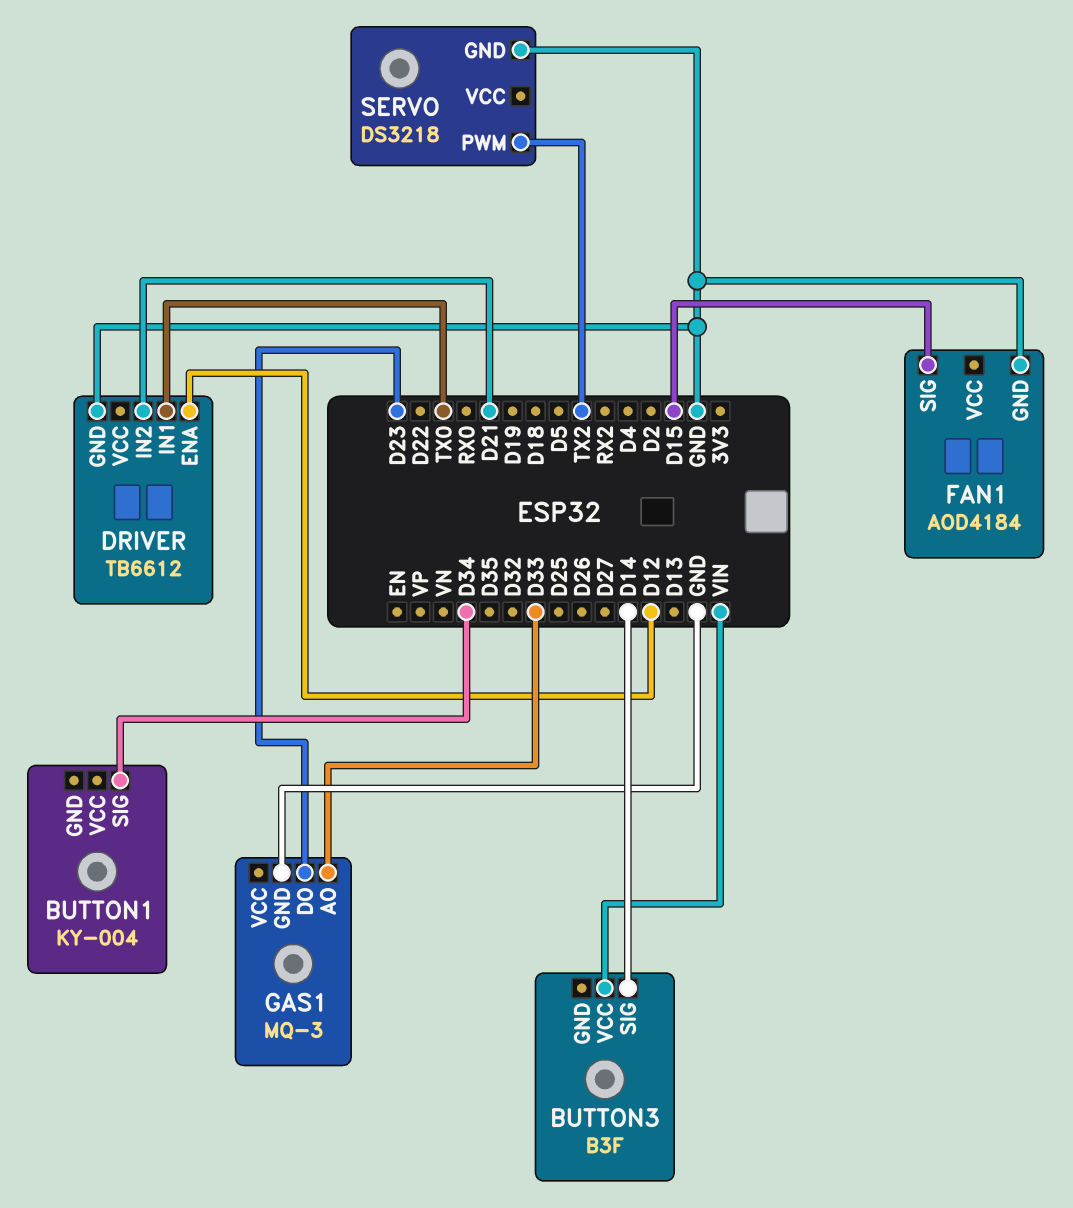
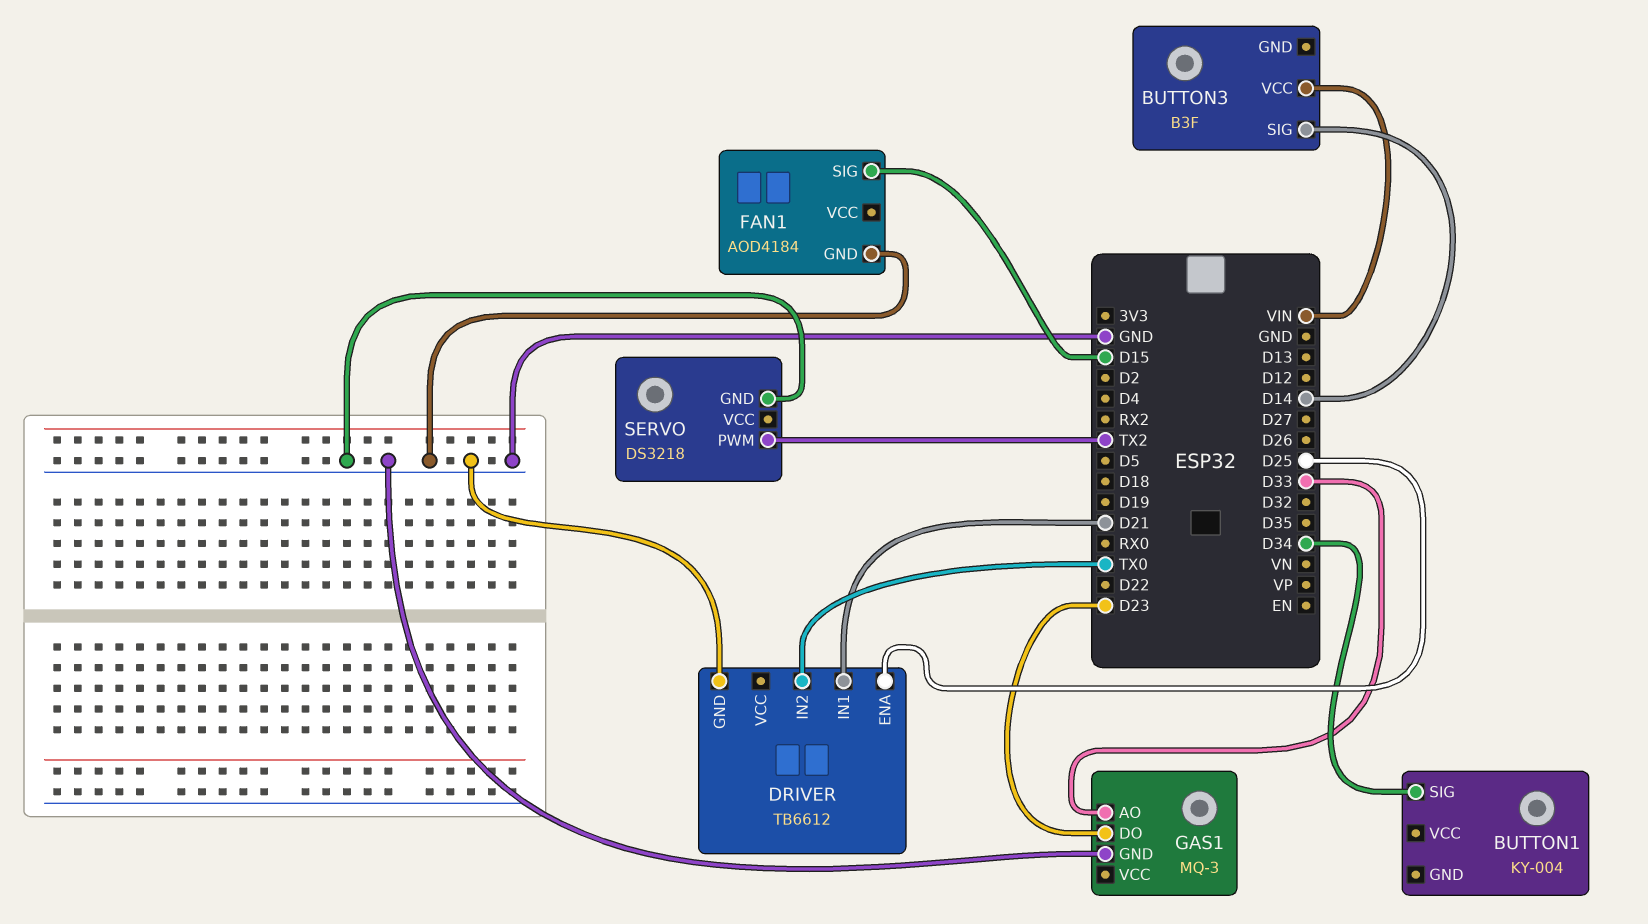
DRIVER pin ENA: D12 -> D25
DRIVER pin IN1: TX0 -> D21
DRIVER pin IN2: D21 -> TX0

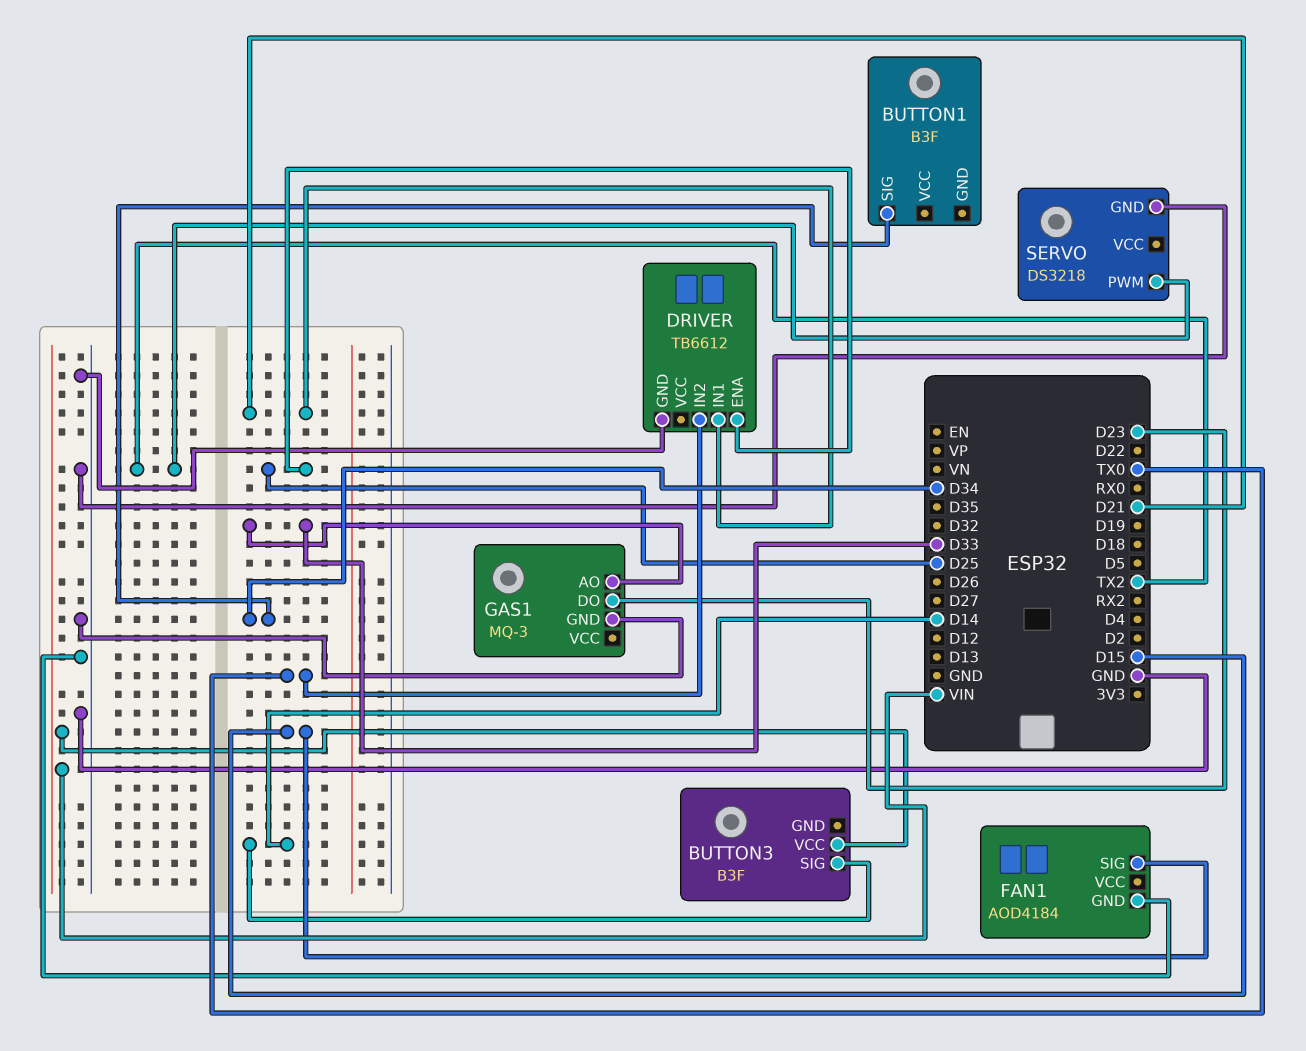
BUTTON1: KY-004 -> B3F

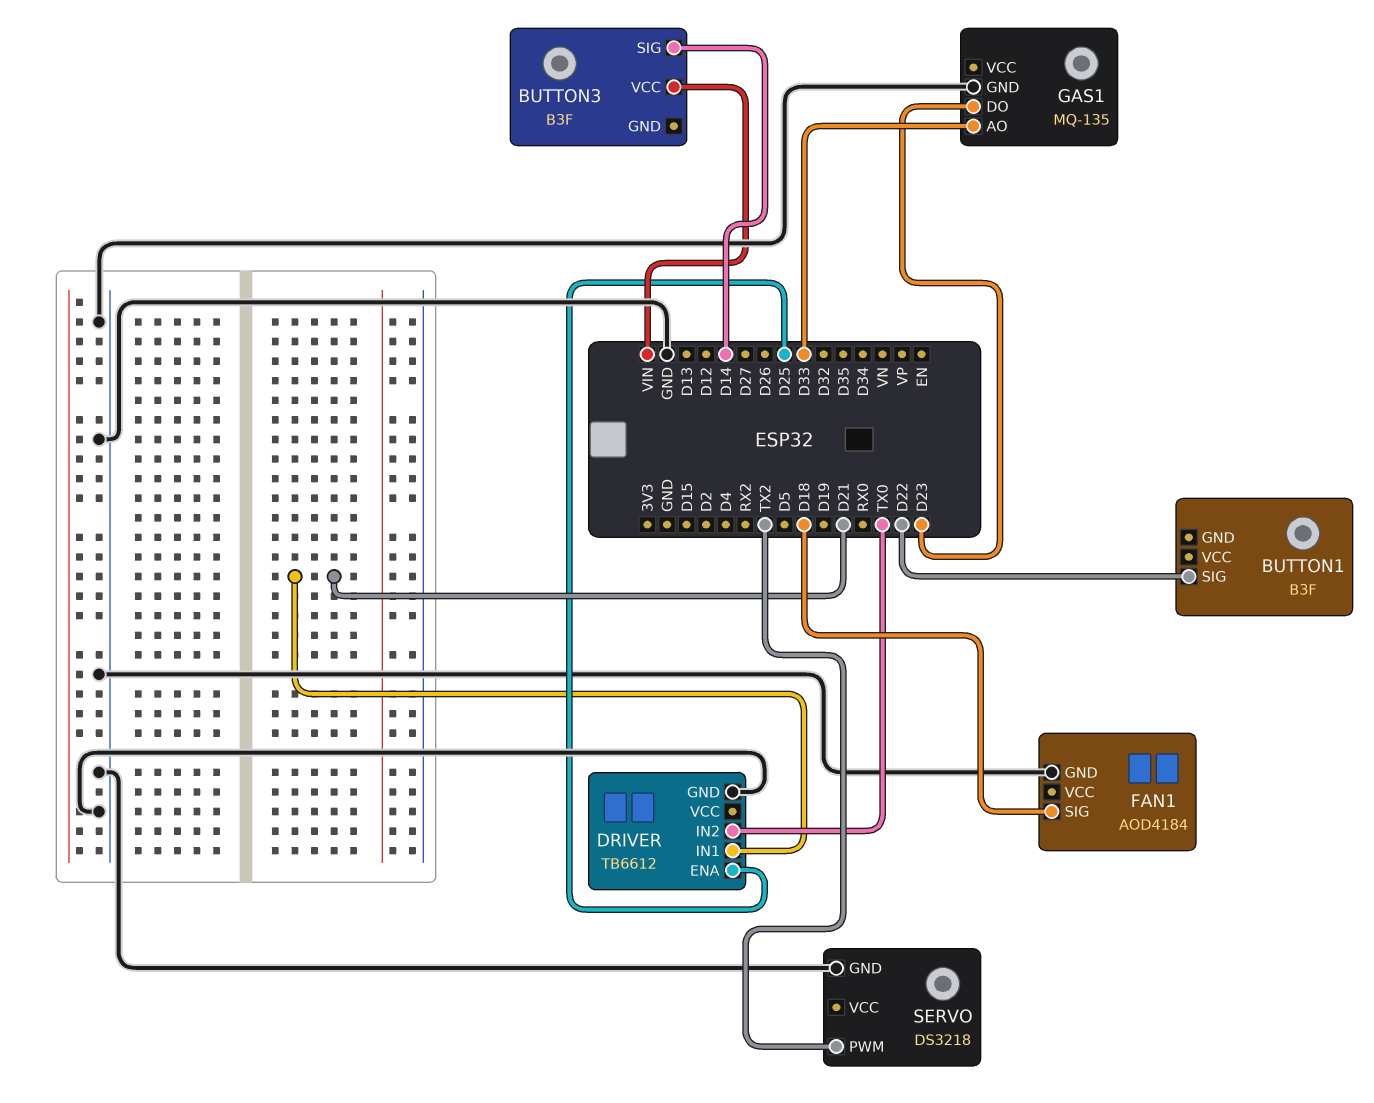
BUTTON1 pin SIG: D34 -> D22
FAN1 pin SIG: D15 -> D18
GAS1: MQ-3 -> MQ-135

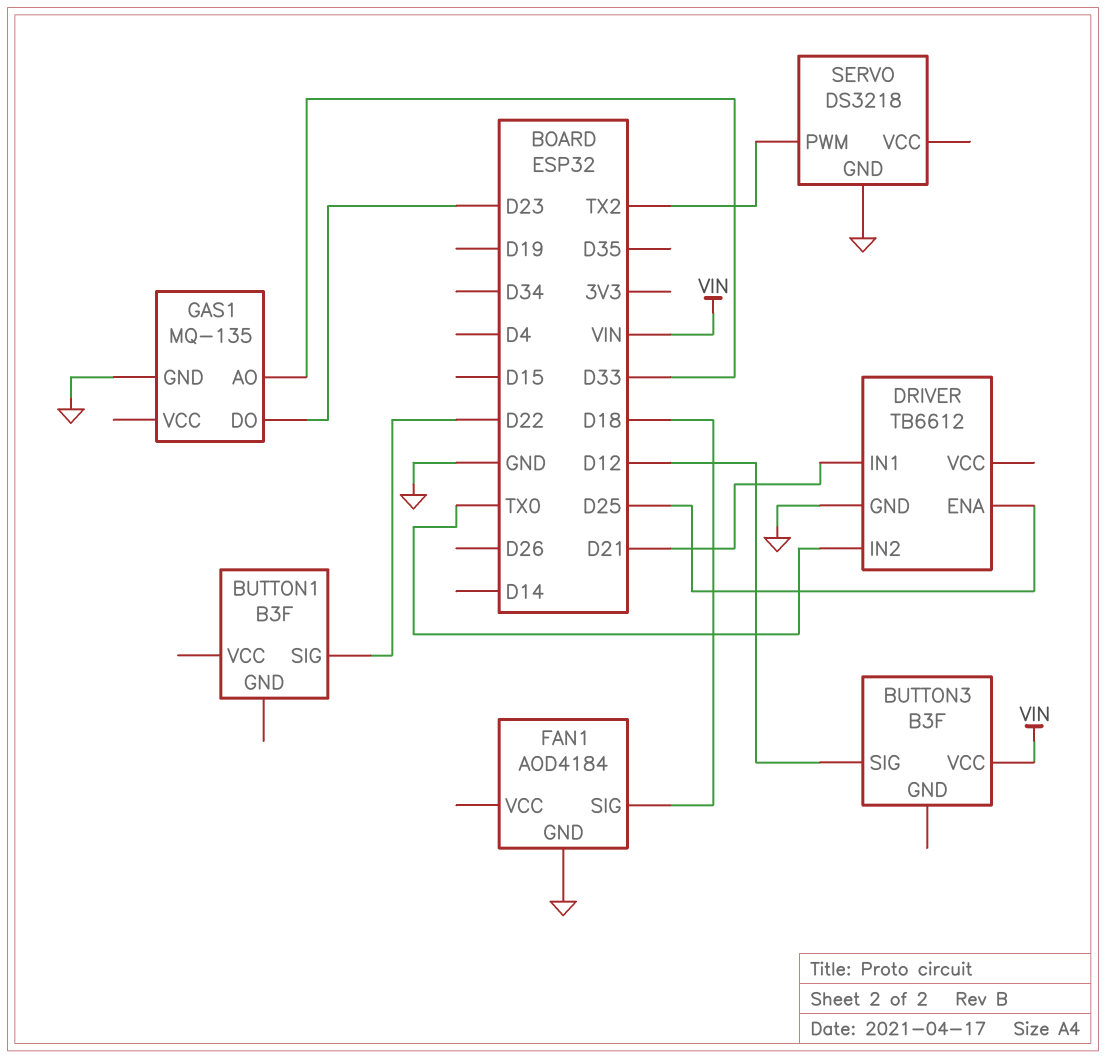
BUTTON3 pin SIG: D14 -> D12

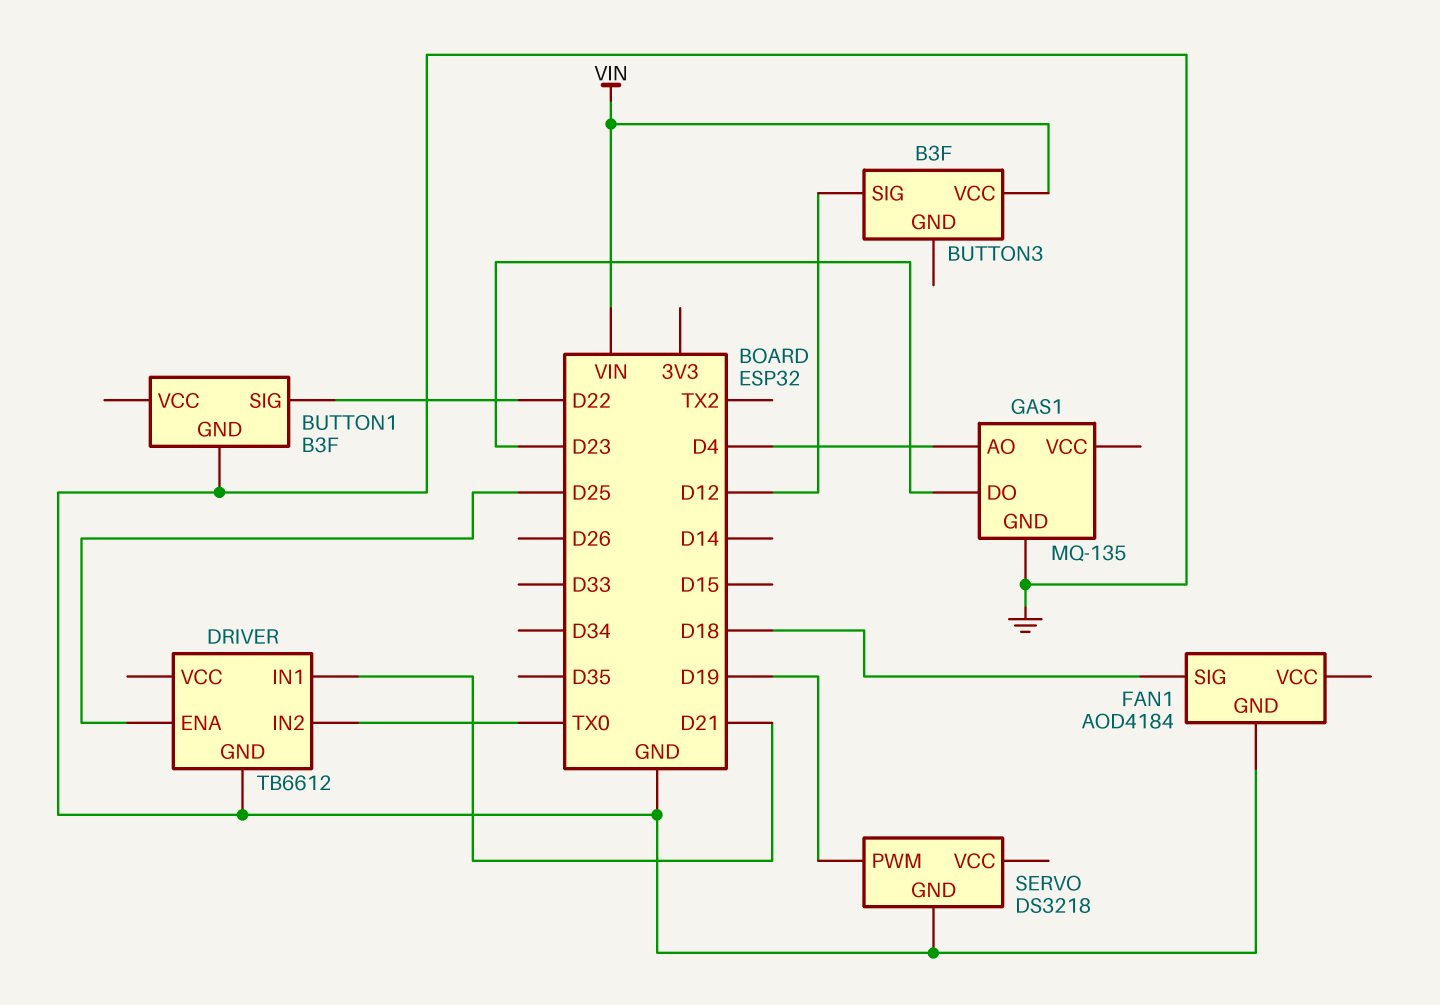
BUTTON1 pin GND: none -> GND
GAS1 pin AO: D33 -> D4
SERVO pin PWM: TX2 -> D19

